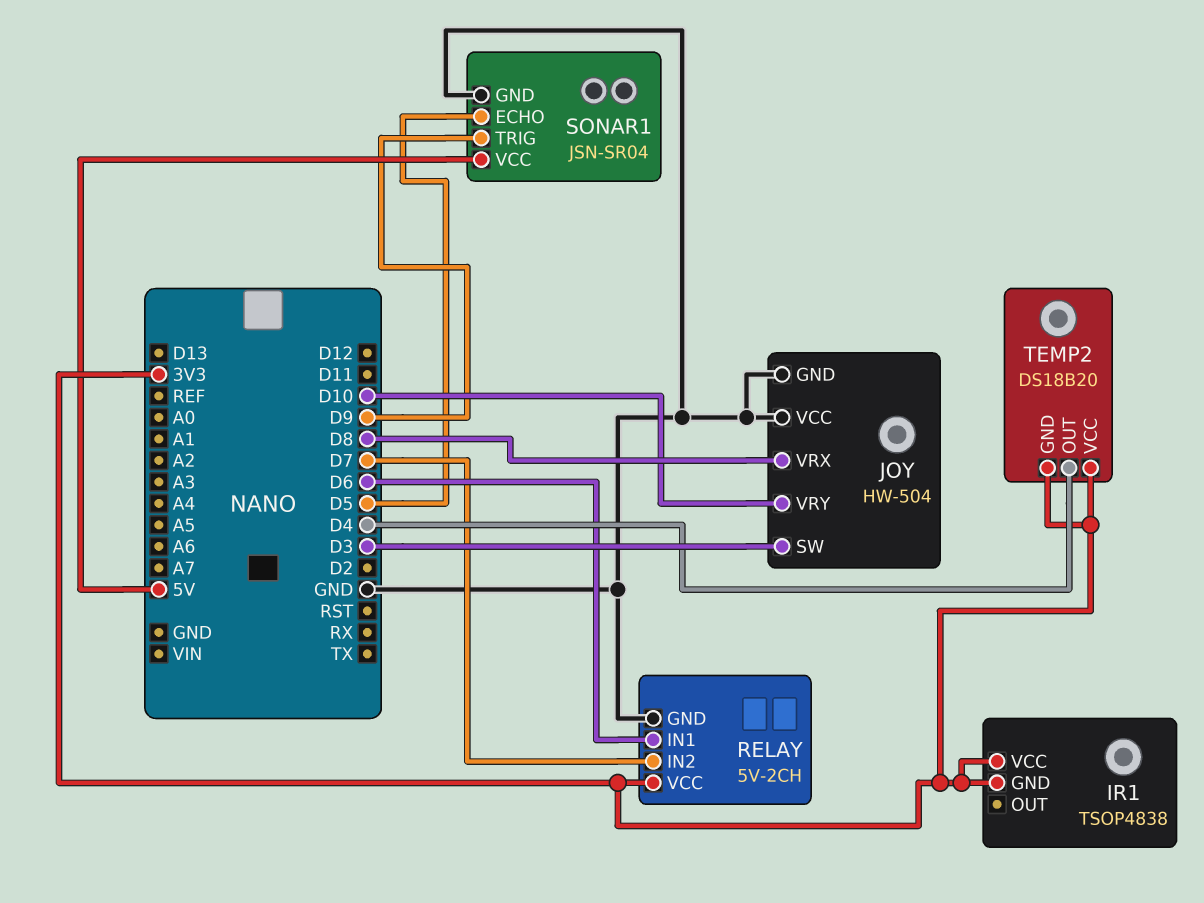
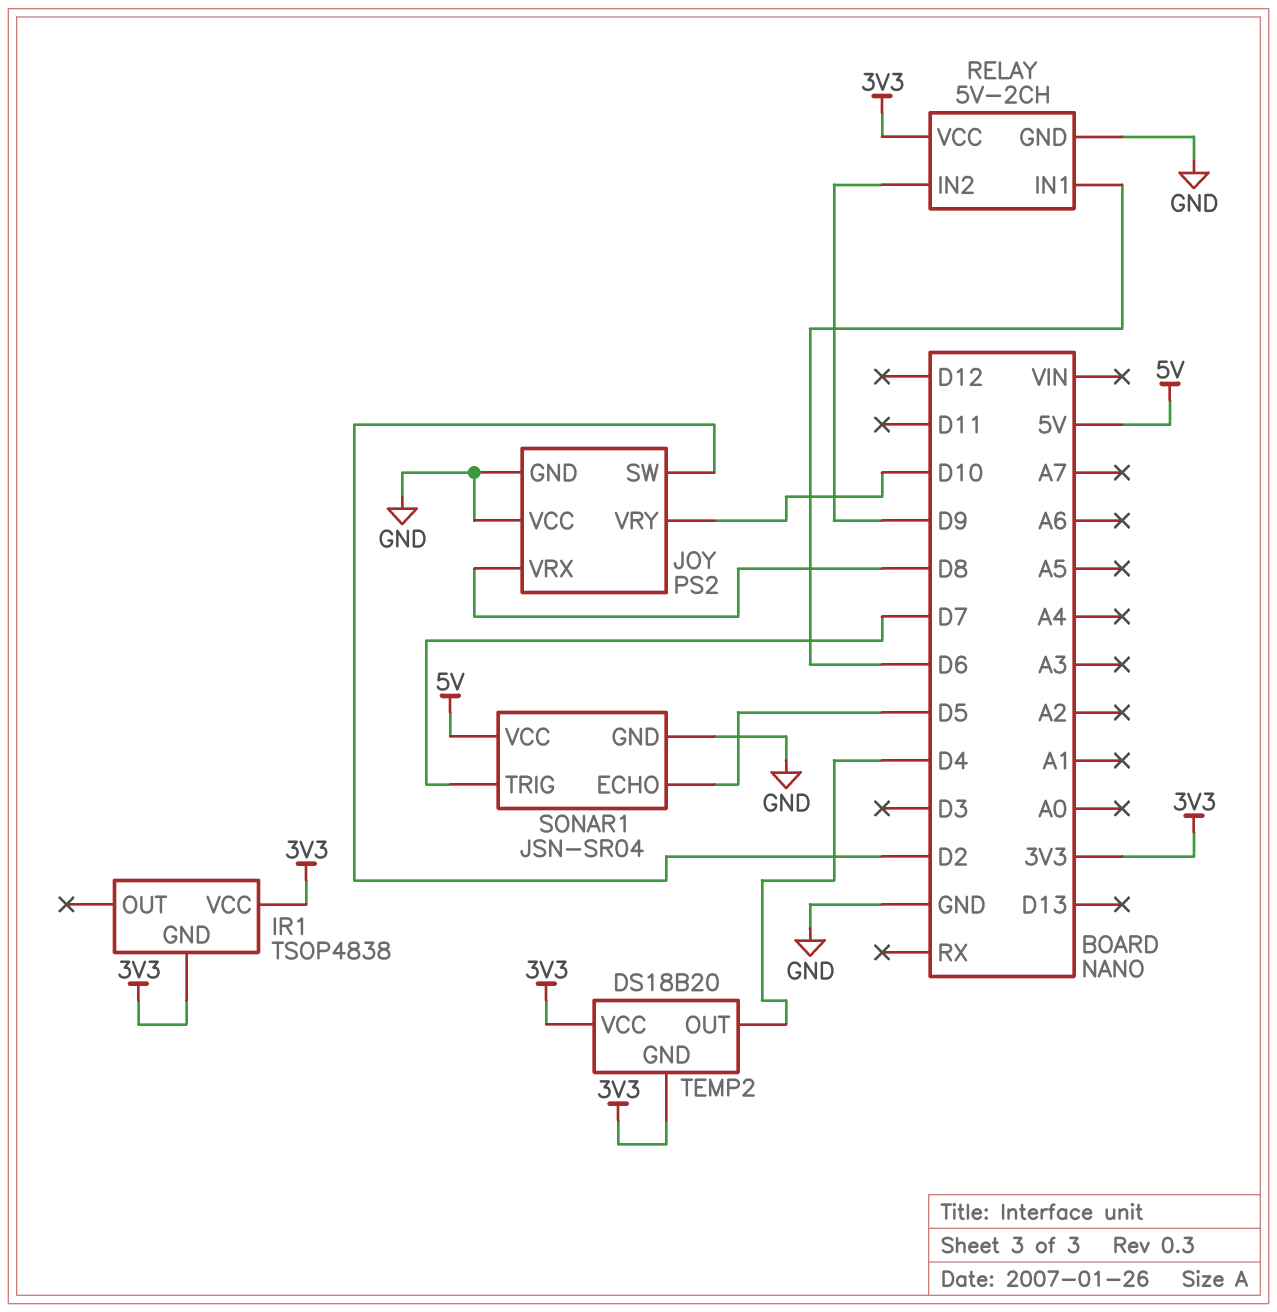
JOY: HW-504 -> PS2
JOY pin SW: D3 -> D2
RELAY pin IN2: D7 -> D9
SONAR1 pin TRIG: D9 -> D7

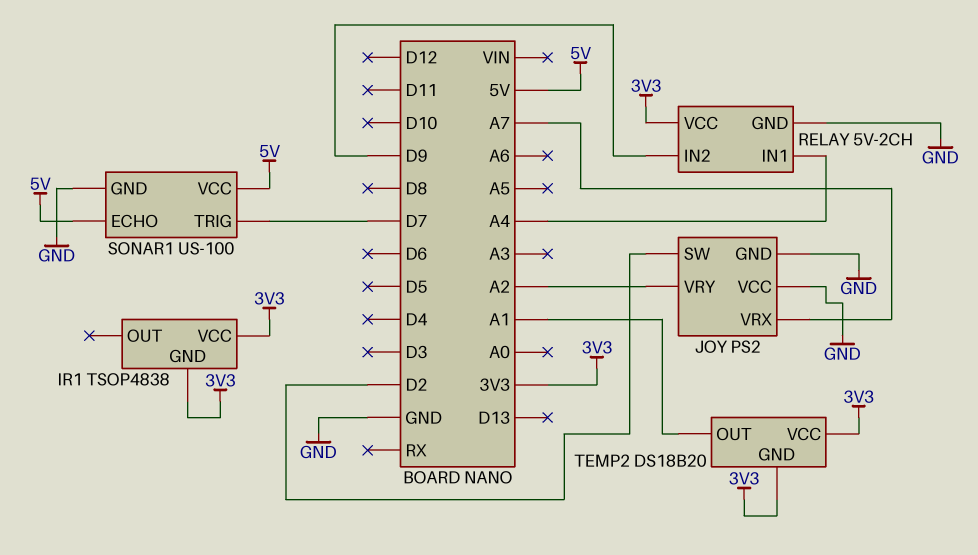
JOY pin VRX: D8 -> A7
JOY pin VRY: D10 -> A2
RELAY pin IN1: D6 -> A4
SONAR1: JSN-SR04 -> US-100
SONAR1 pin ECHO: D5 -> 5V
TEMP2 pin OUT: D4 -> A1

